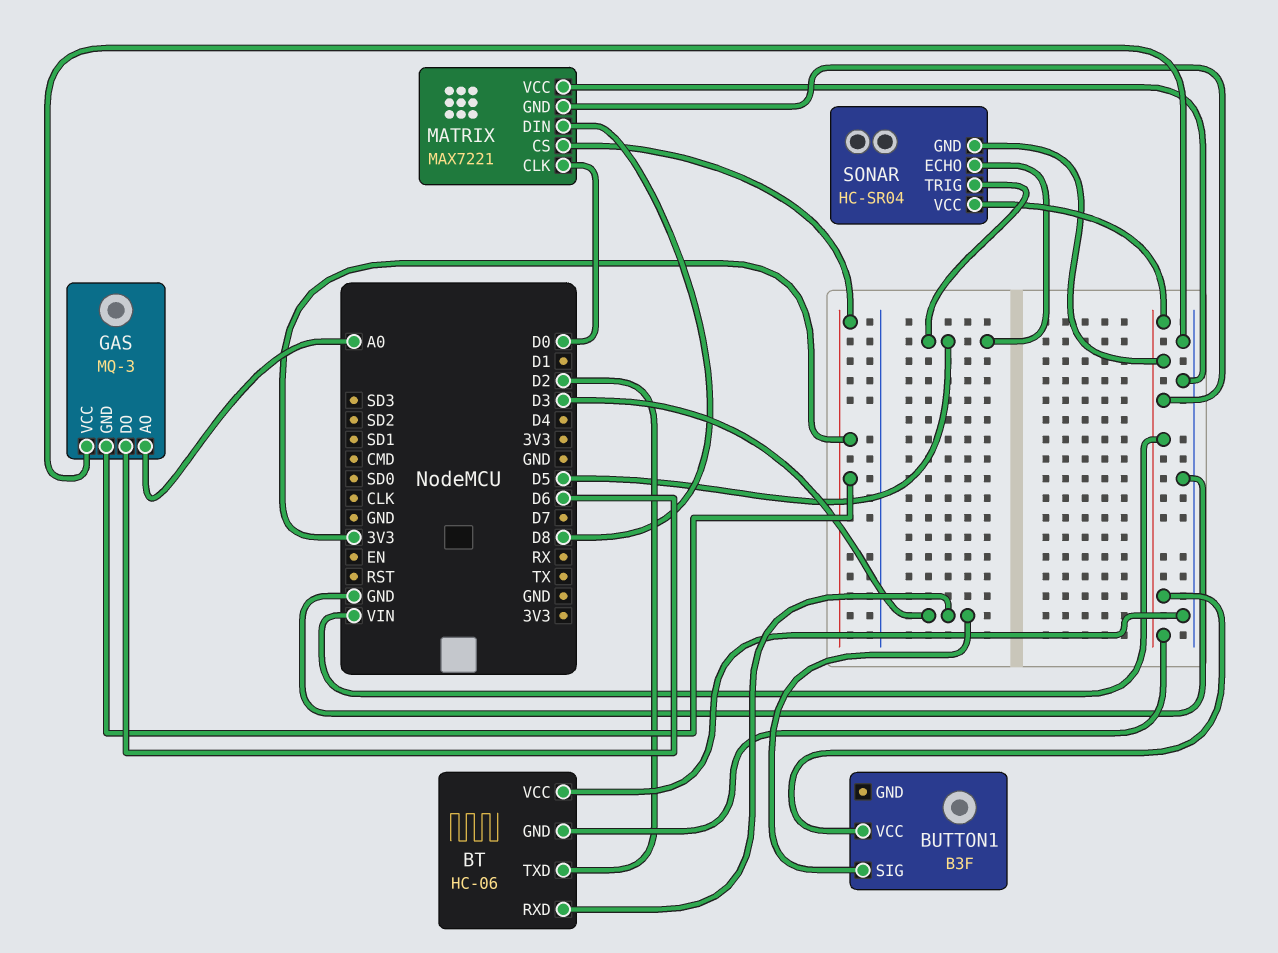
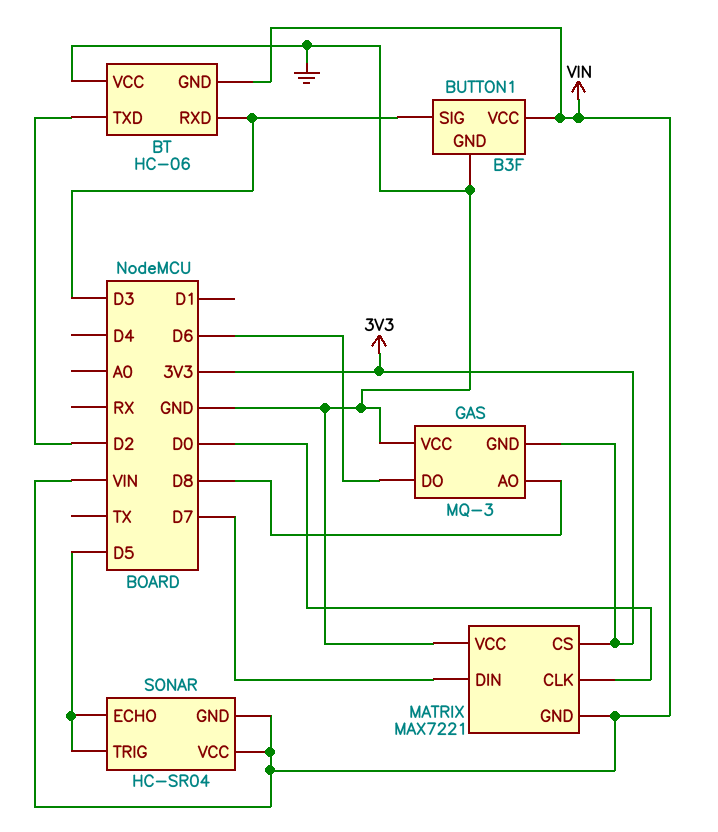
BUTTON1 pin GND: none -> GND
GAS pin AO: A0 -> D8
MATRIX pin DIN: D8 -> D7

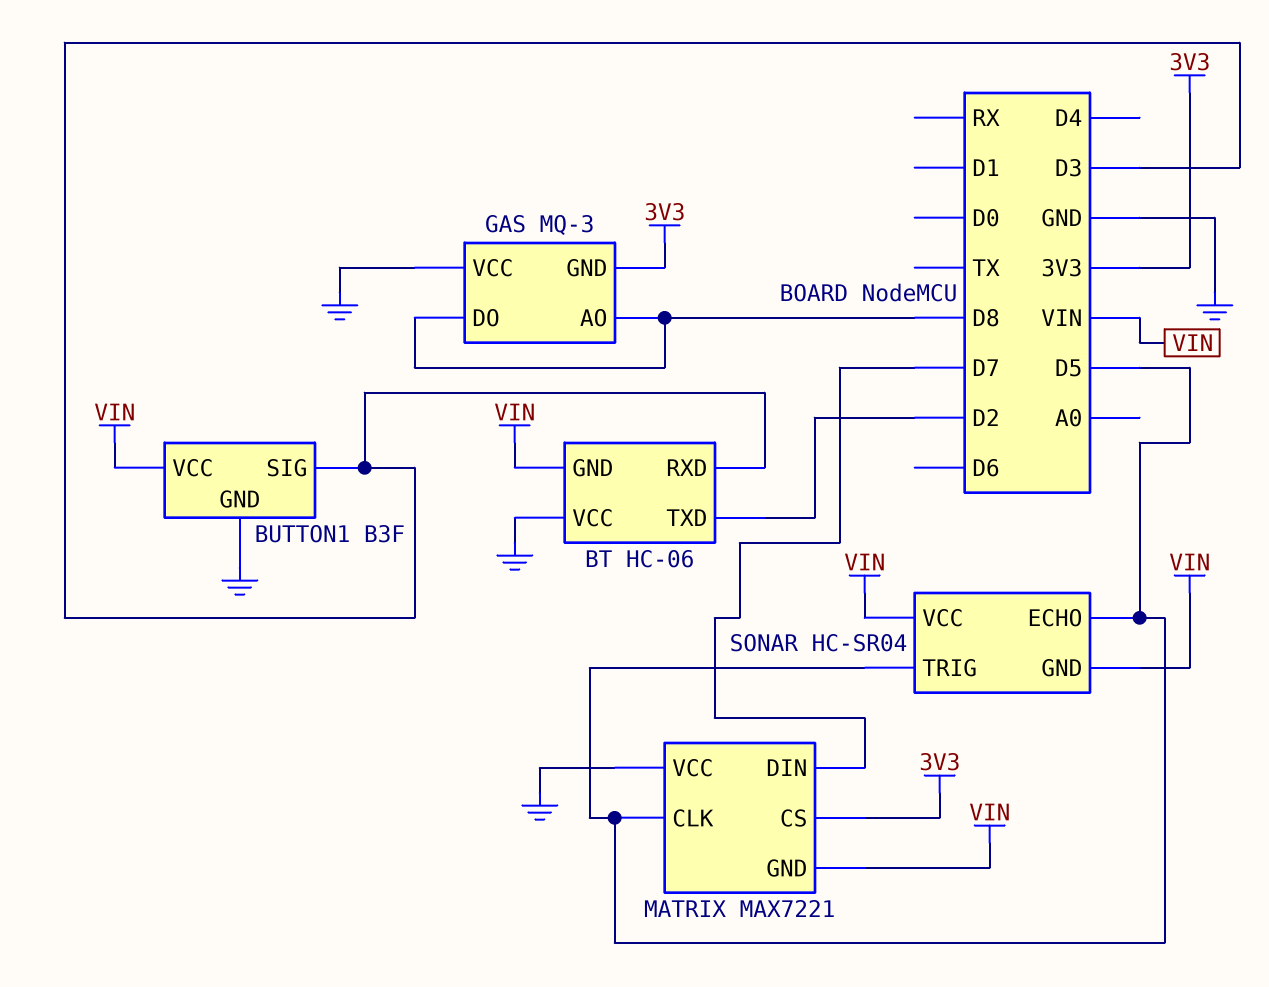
GAS pin DO: D6 -> D8
MATRIX pin CLK: D0 -> D5

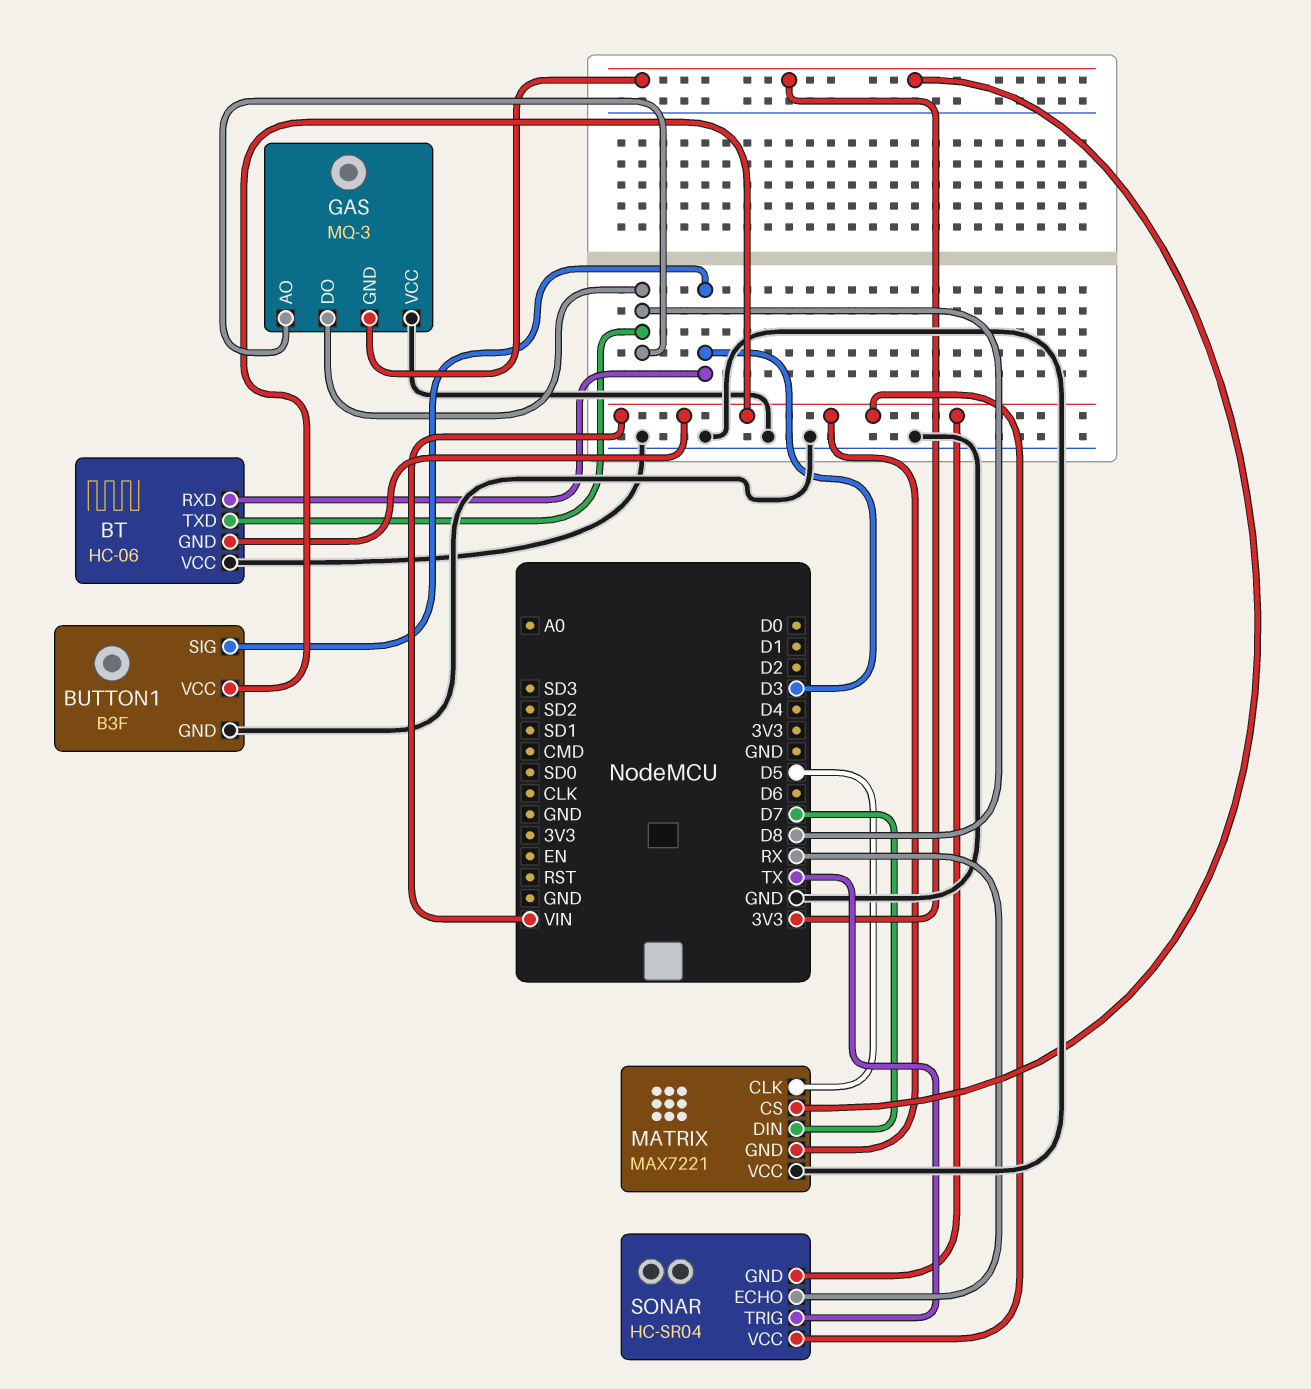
BT pin TXD: D2 -> D8
SONAR pin ECHO: D5 -> RX
SONAR pin TRIG: D5 -> TX

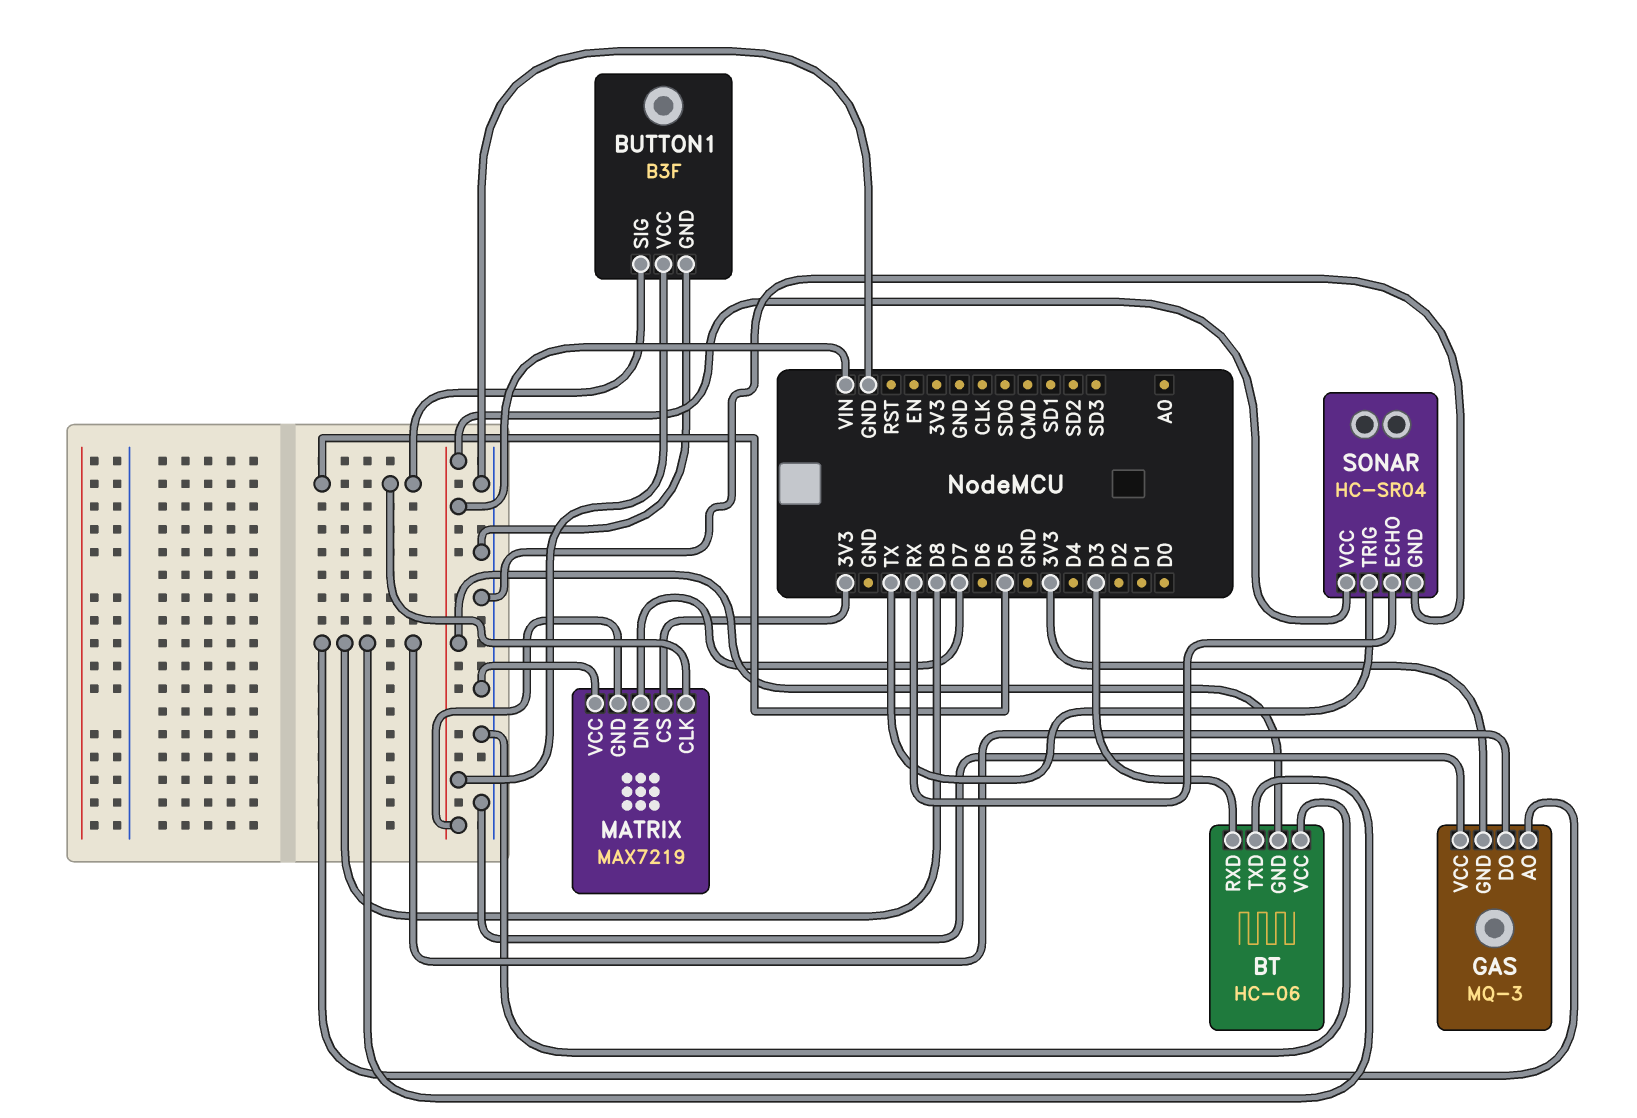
BUTTON1 pin SIG: D3 -> D5
MATRIX: MAX7221 -> MAX7219
SONAR pin GND: VIN -> GND

